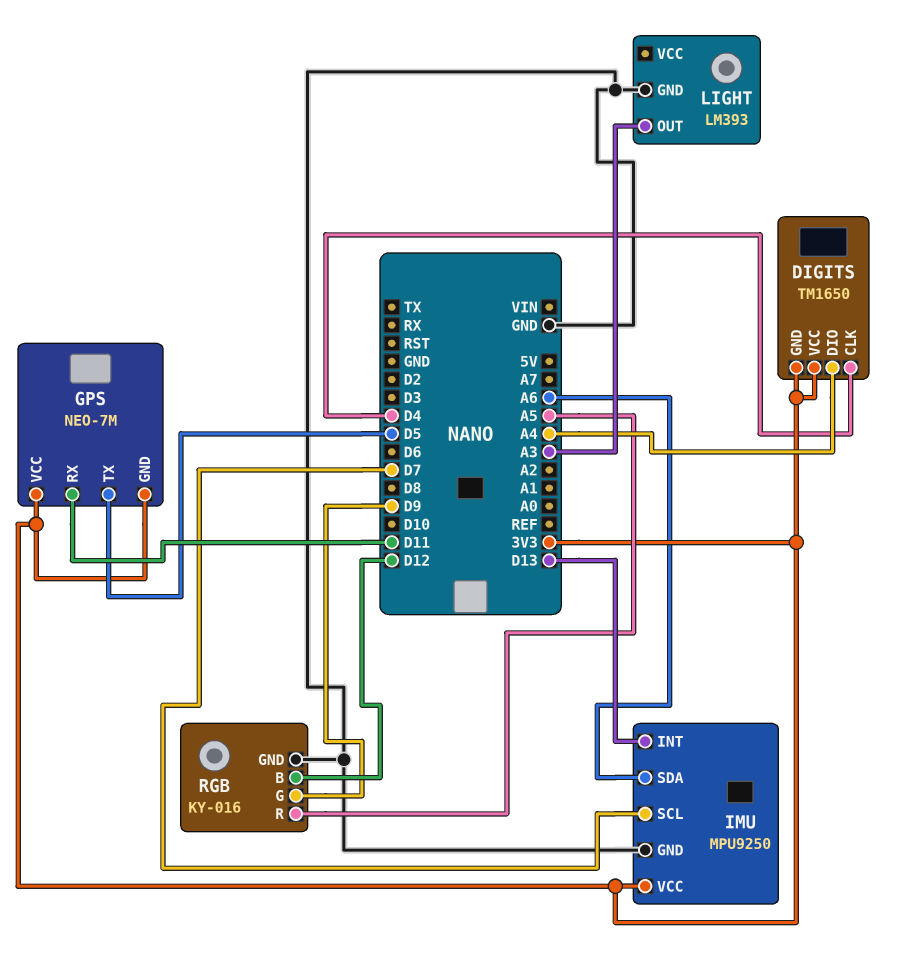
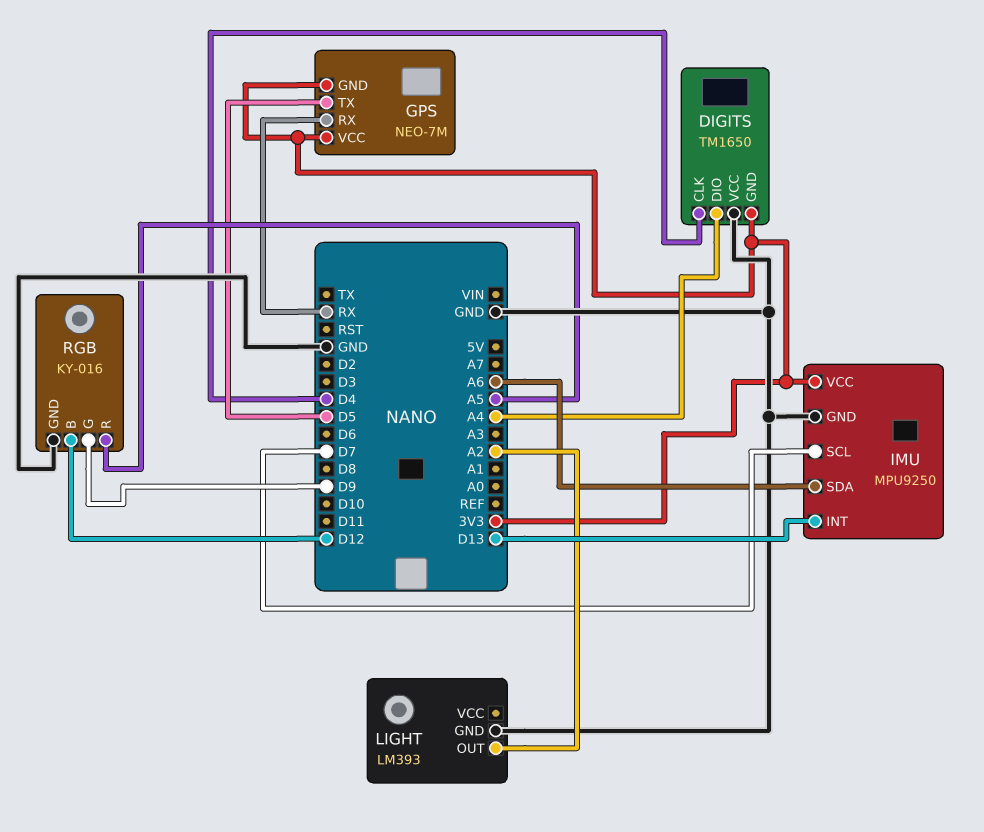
DIGITS pin VCC: 3V3 -> GND
GPS pin RX: D11 -> RX
LIGHT pin OUT: A3 -> A2

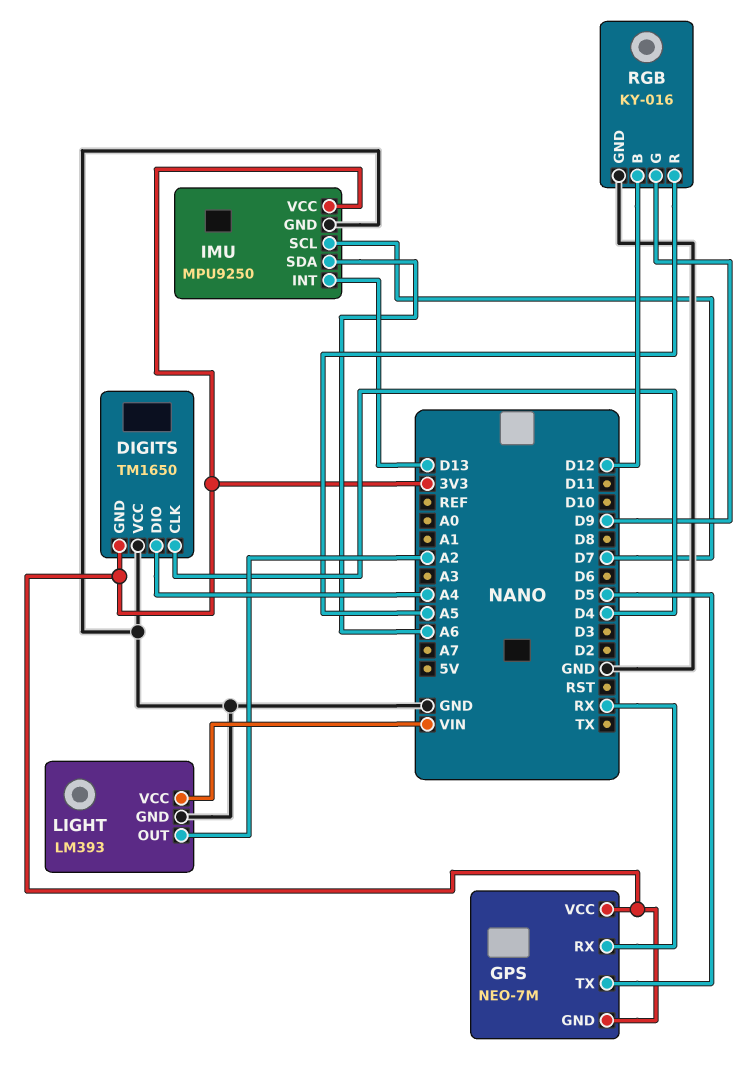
LIGHT pin VCC: none -> VIN

